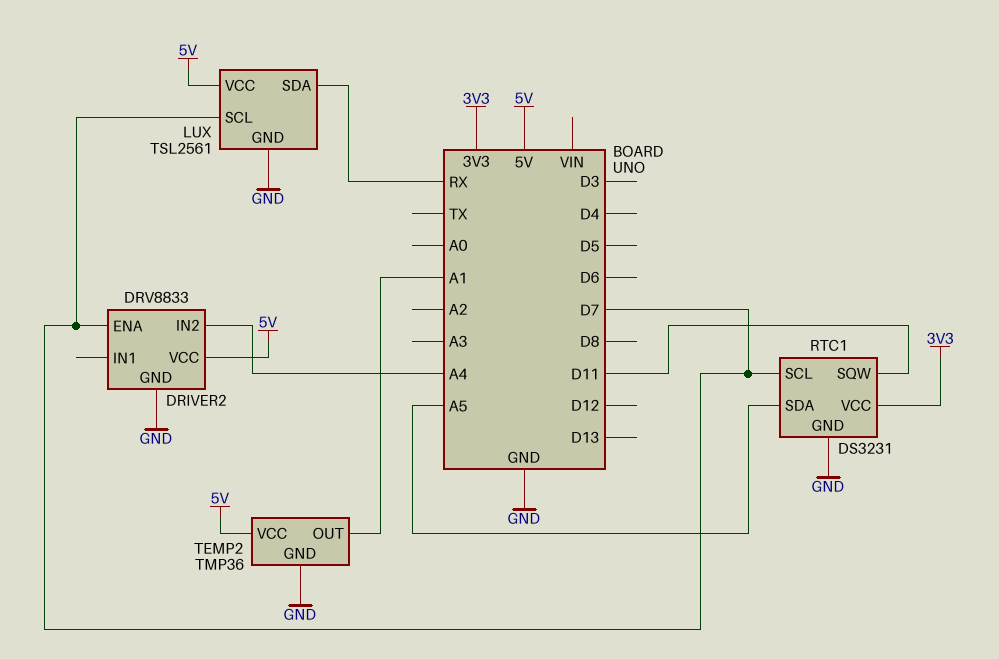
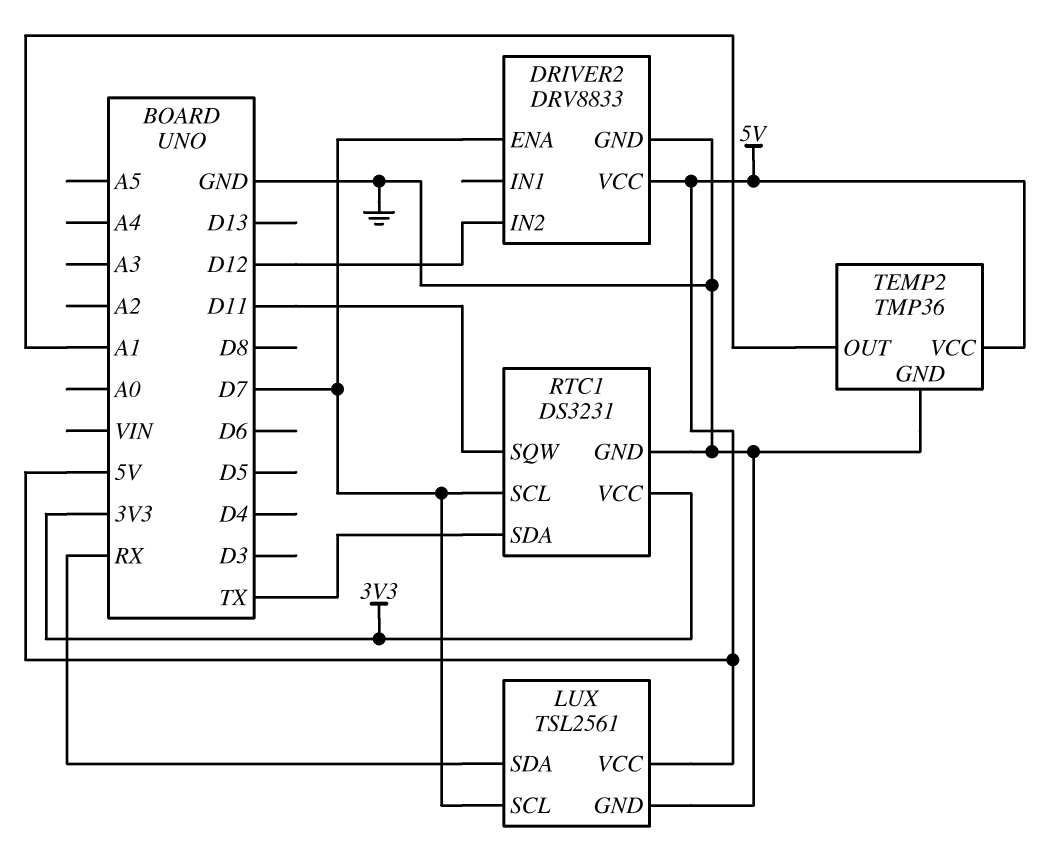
DRIVER2 pin IN2: A4 -> D12
RTC1 pin SDA: A5 -> TX

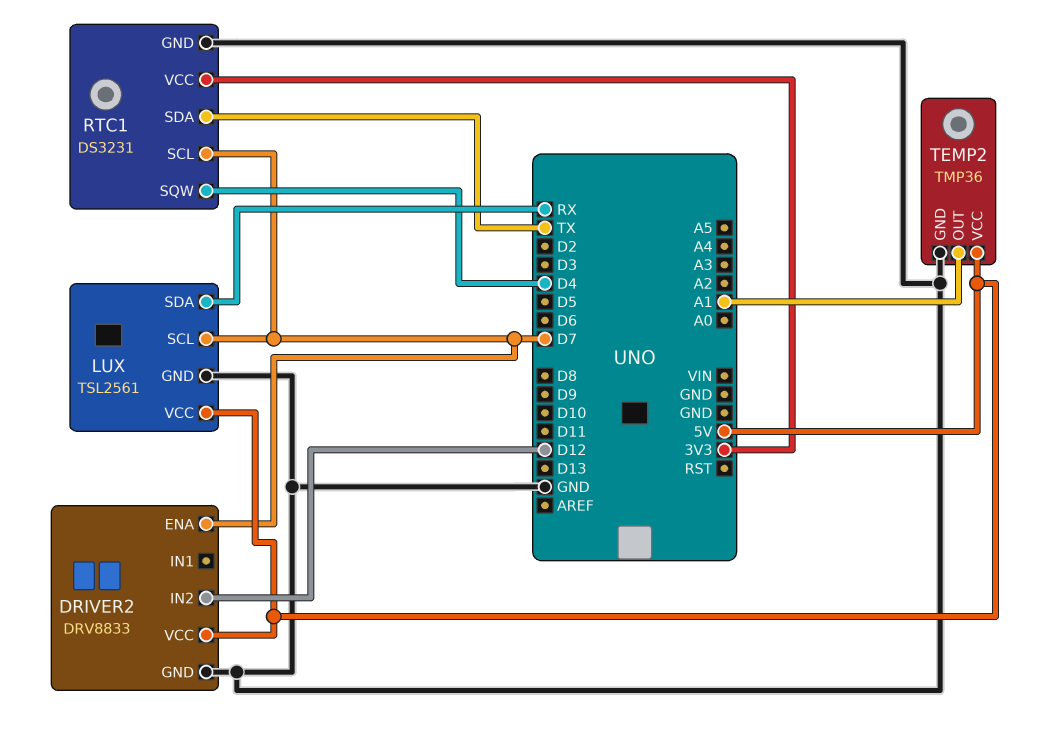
RTC1 pin SQW: D11 -> D4

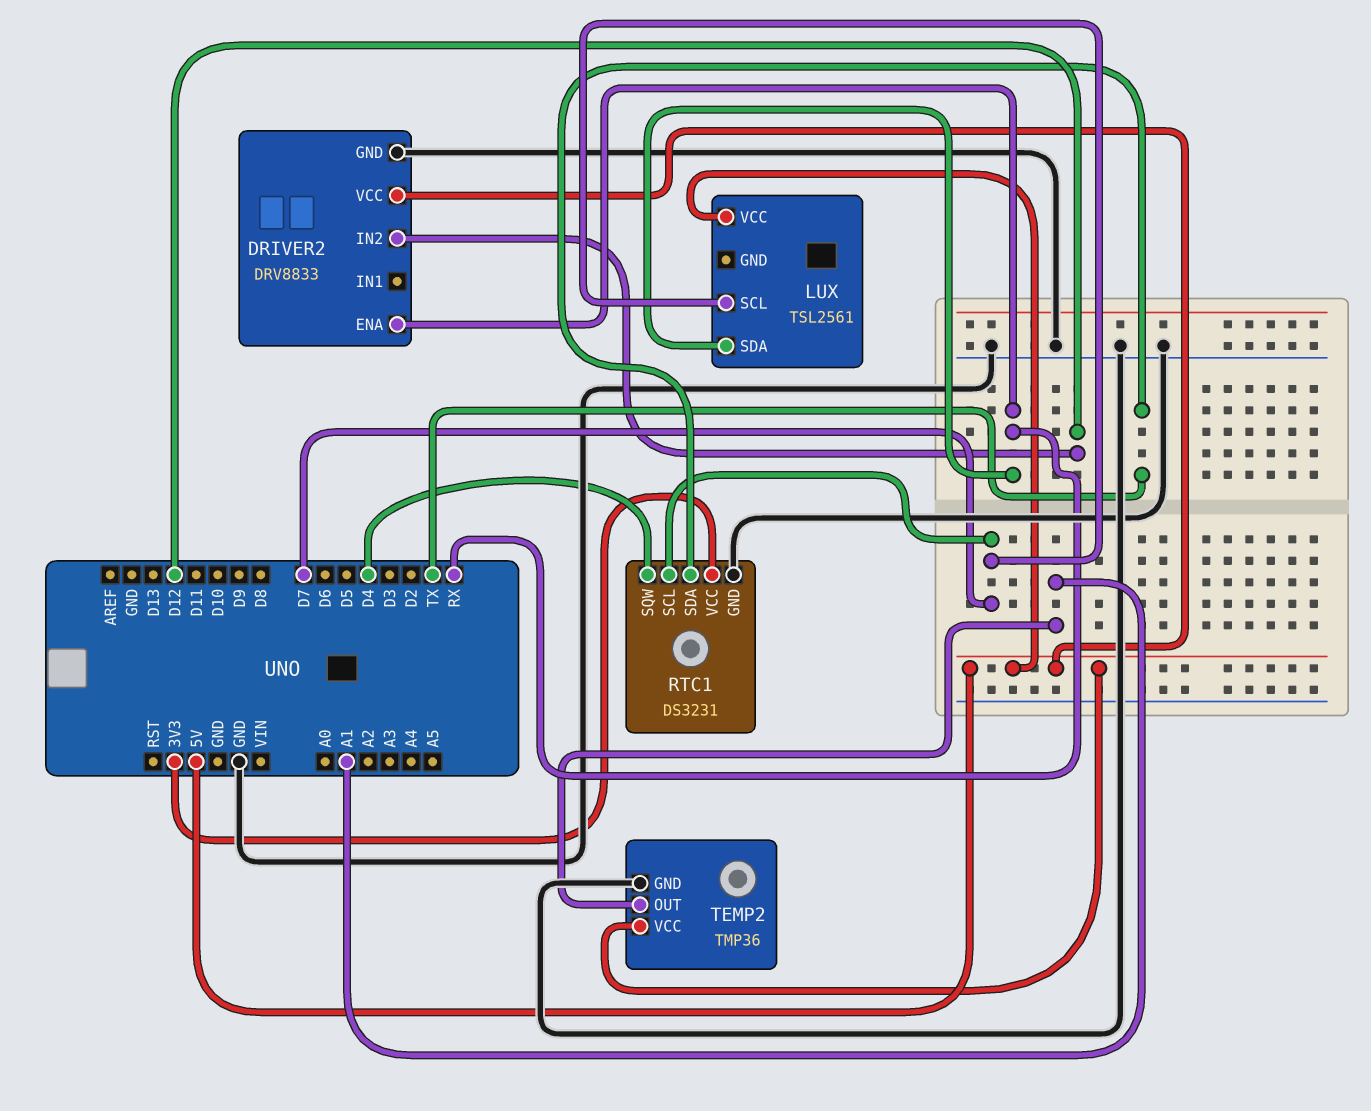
DRIVER2 pin ENA: D7 -> RX
LUX pin GND: GND -> none

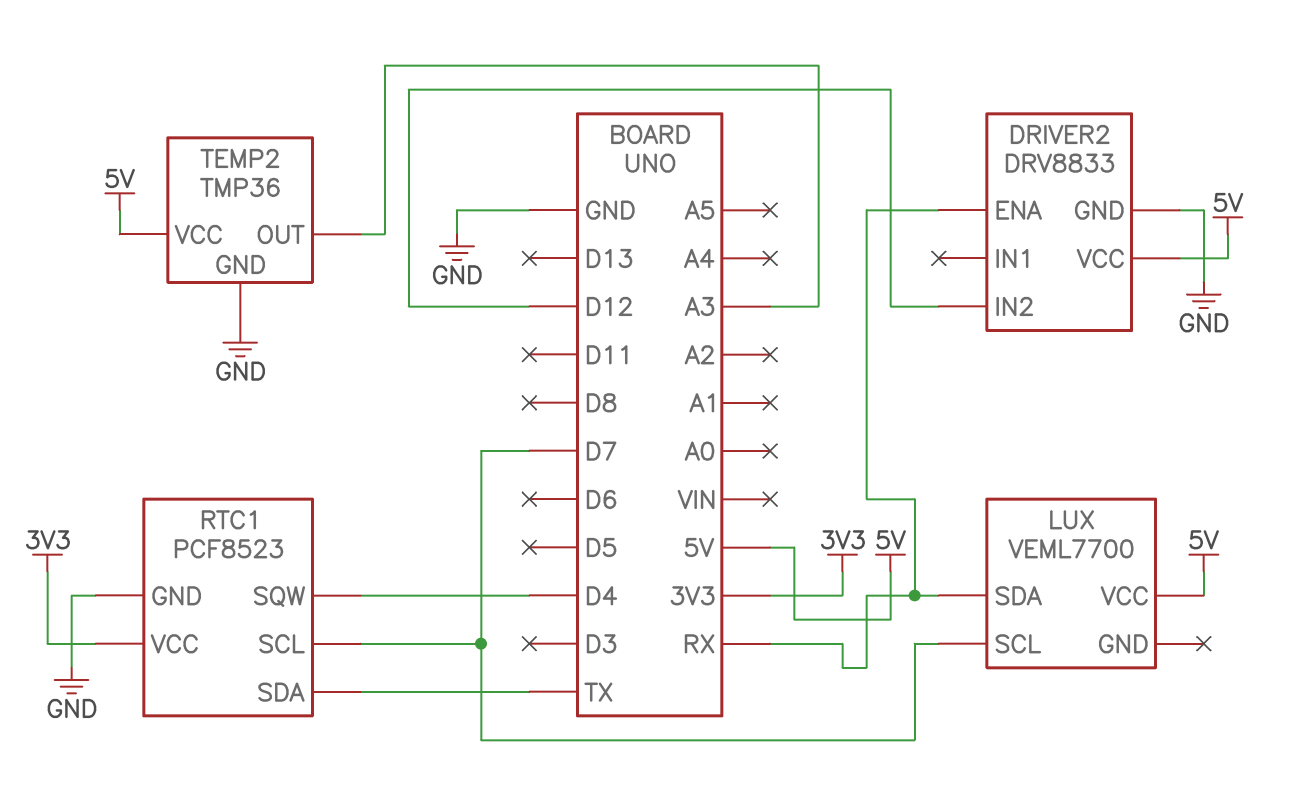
LUX: TSL2561 -> VEML7700
RTC1: DS3231 -> PCF8523
TEMP2 pin OUT: A1 -> A3

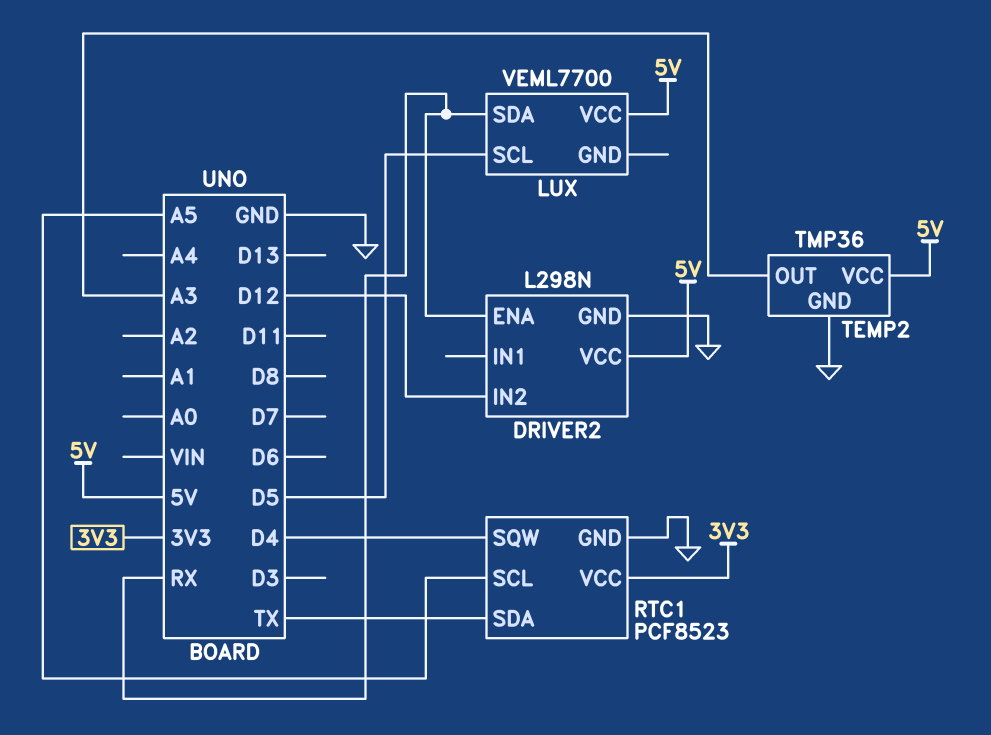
DRIVER2: DRV8833 -> L298N
LUX pin SCL: D7 -> D5
RTC1 pin SCL: D7 -> A5

